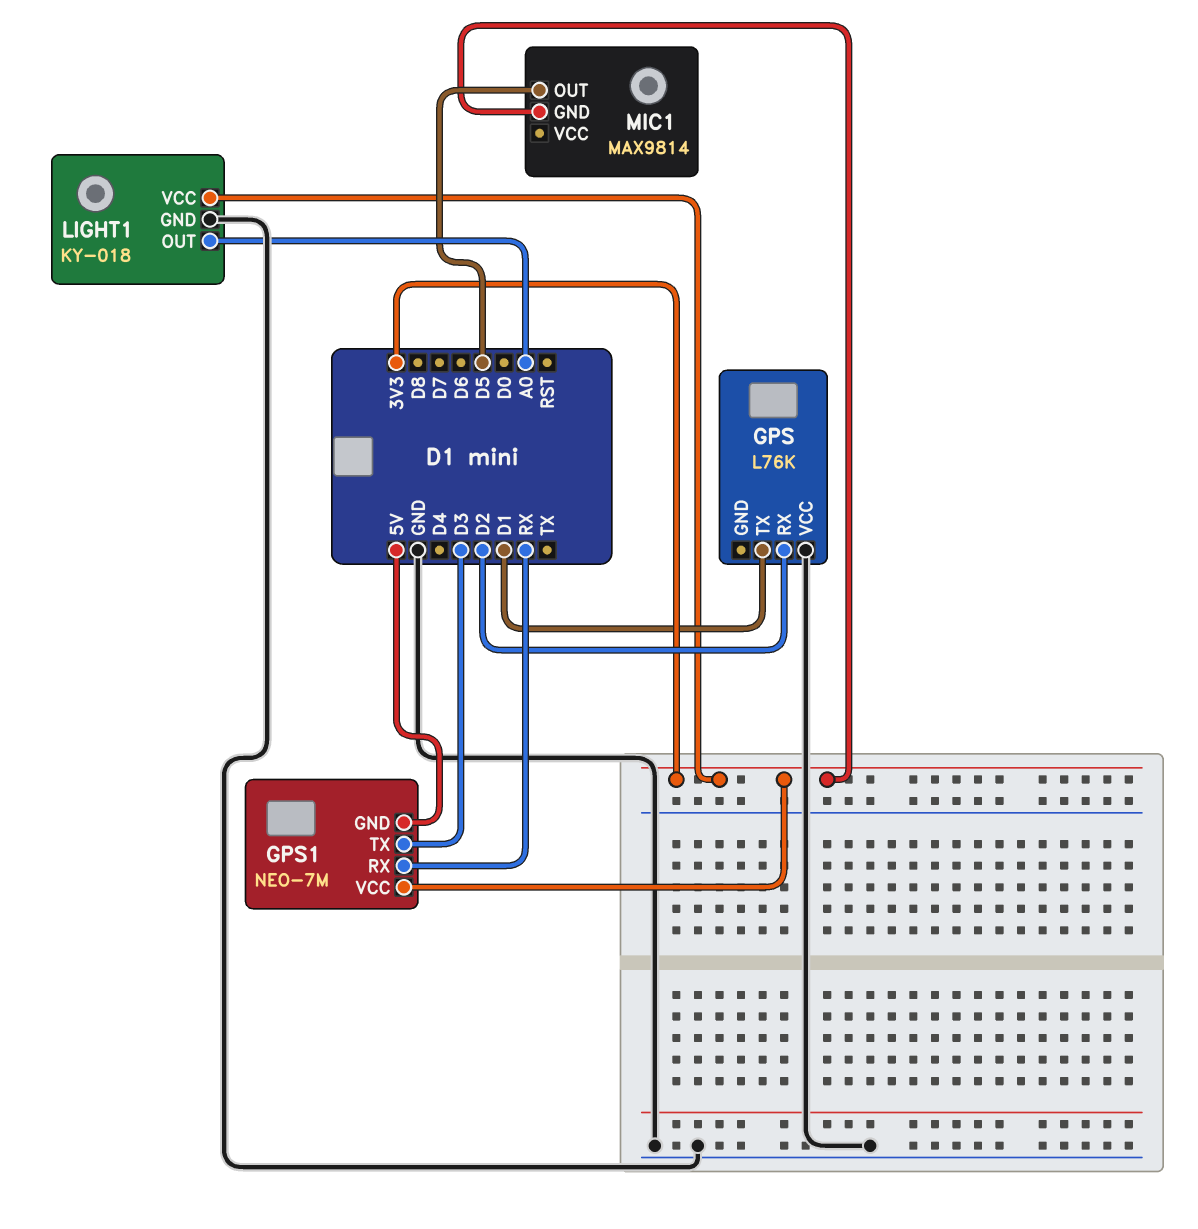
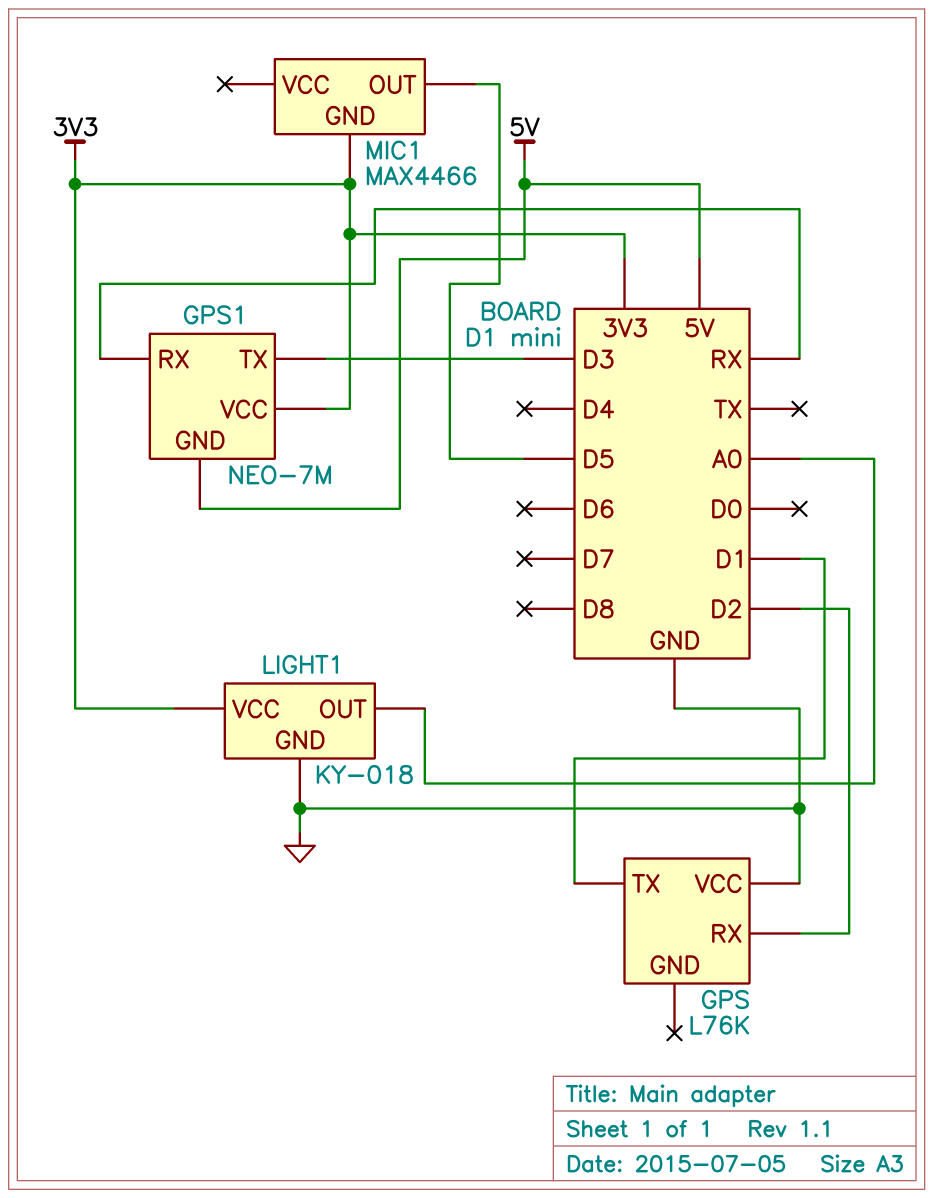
MIC1: MAX9814 -> MAX4466

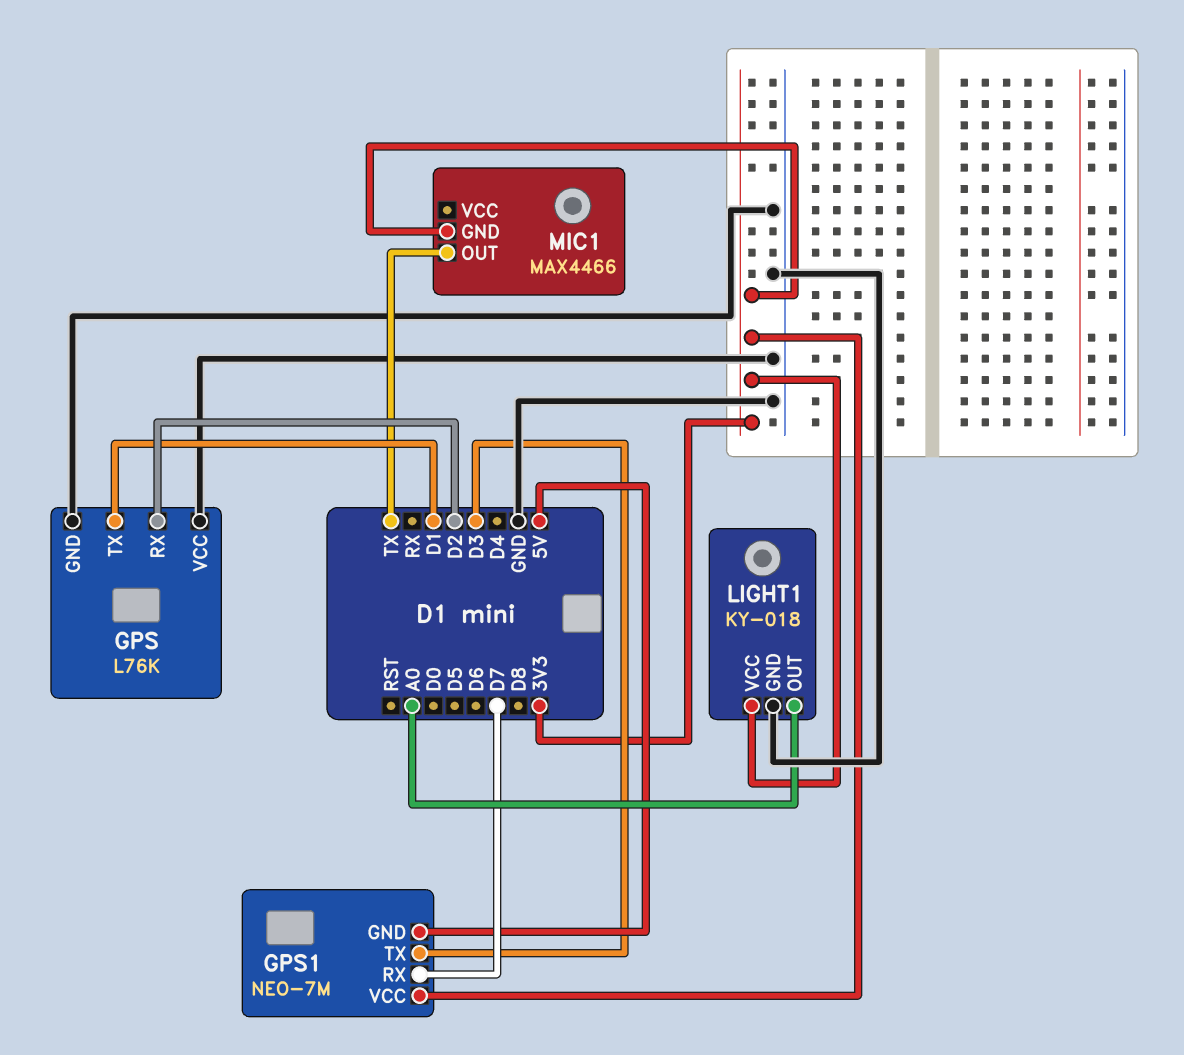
GPS pin GND: none -> GND
GPS1 pin RX: RX -> D7
MIC1 pin OUT: D5 -> TX

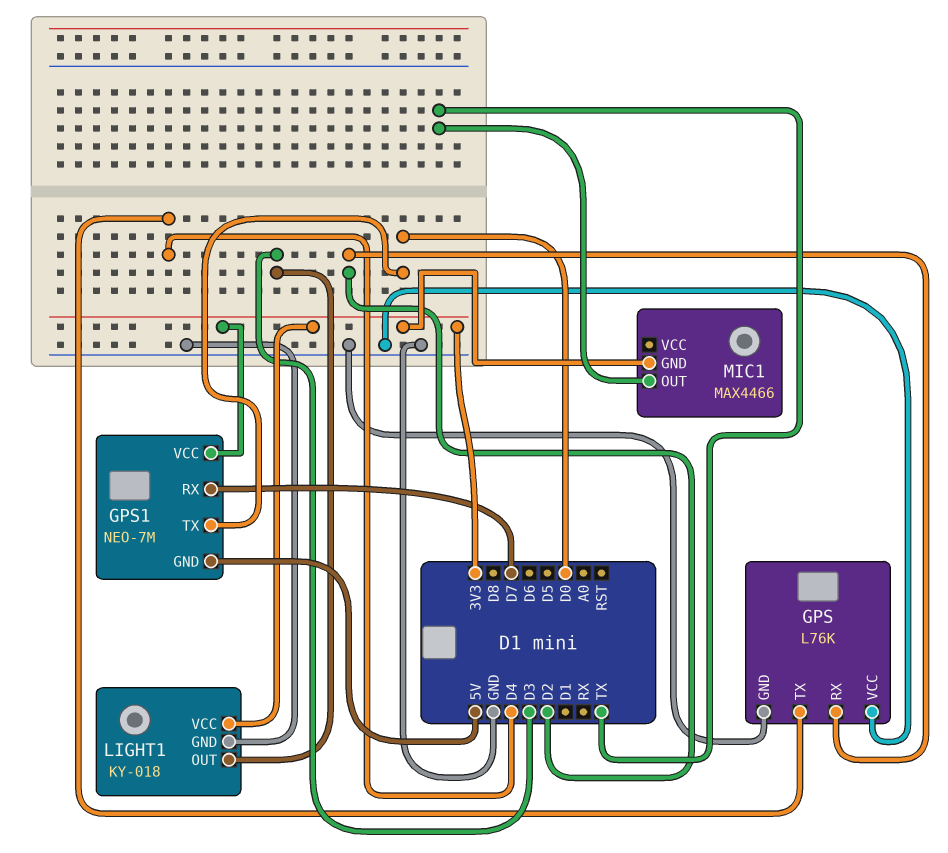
GPS pin TX: D1 -> D4
GPS1 pin TX: D3 -> D0
LIGHT1 pin OUT: A0 -> D3

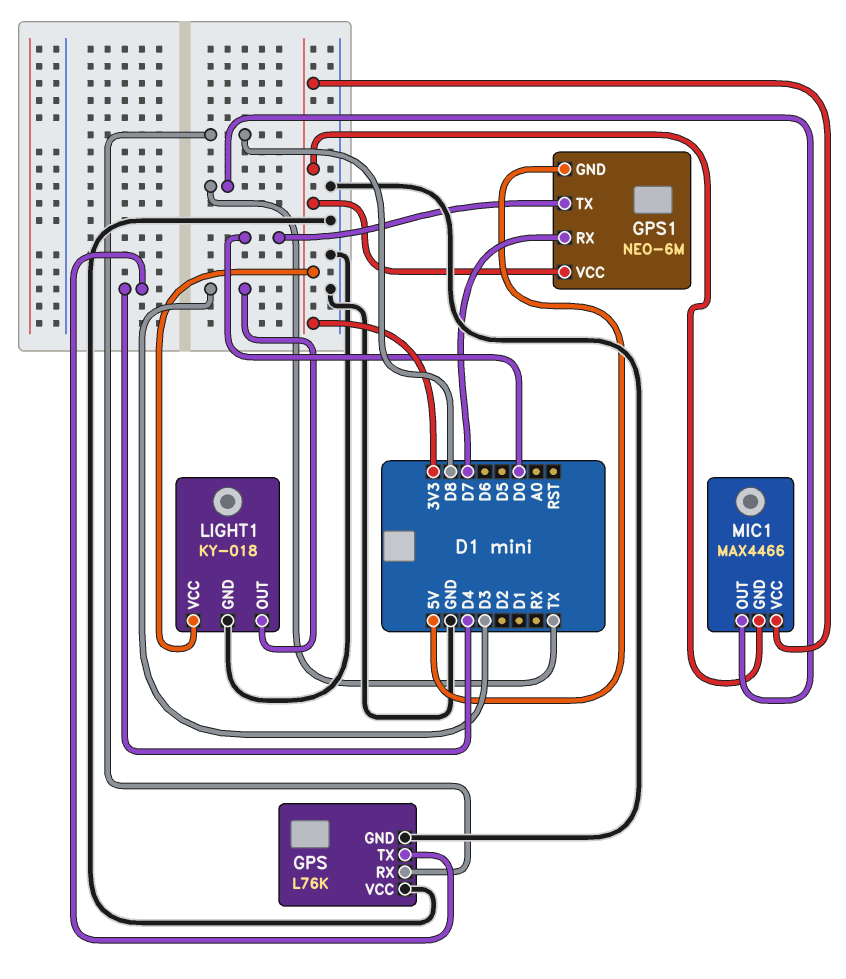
GPS pin RX: D2 -> D8
GPS1: NEO-7M -> NEO-6M
MIC1 pin VCC: none -> 3V3

